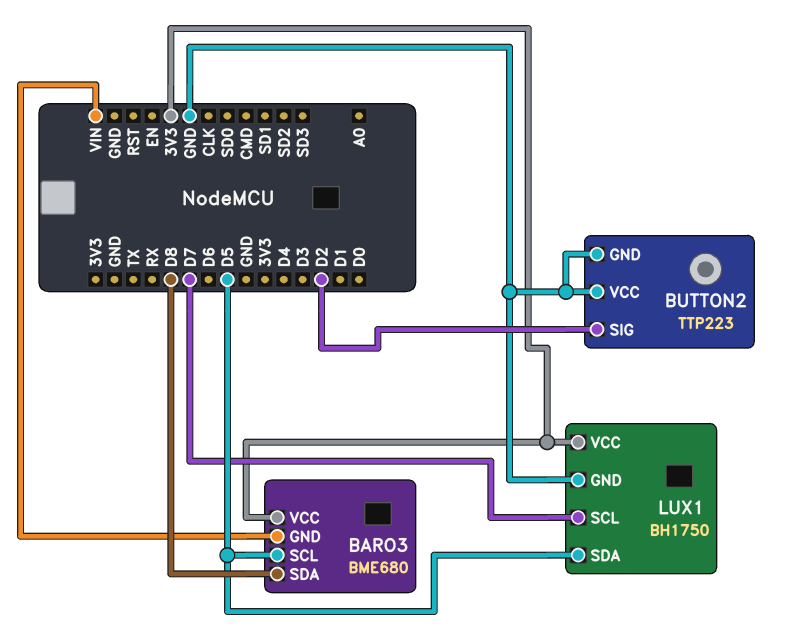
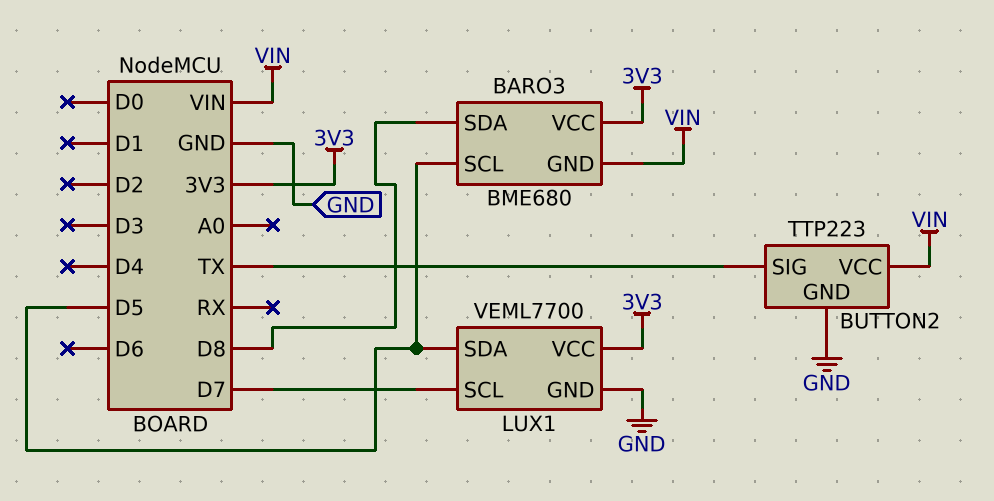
BUTTON2 pin SIG: D2 -> TX
BUTTON2 pin VCC: GND -> VIN
LUX1: BH1750 -> VEML7700

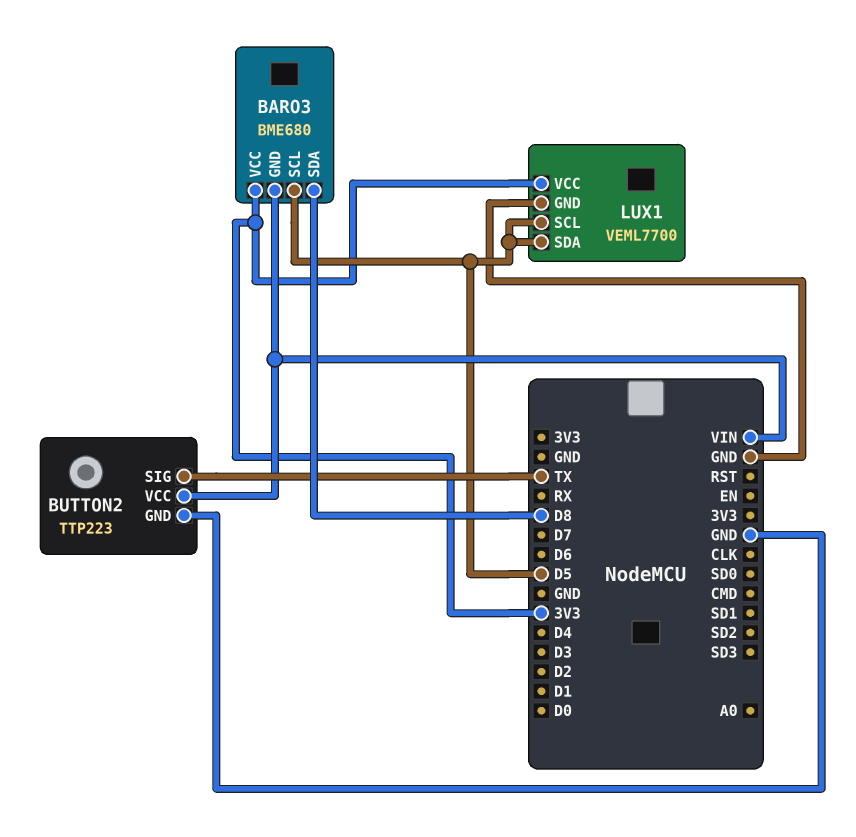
LUX1 pin SCL: D7 -> D5

